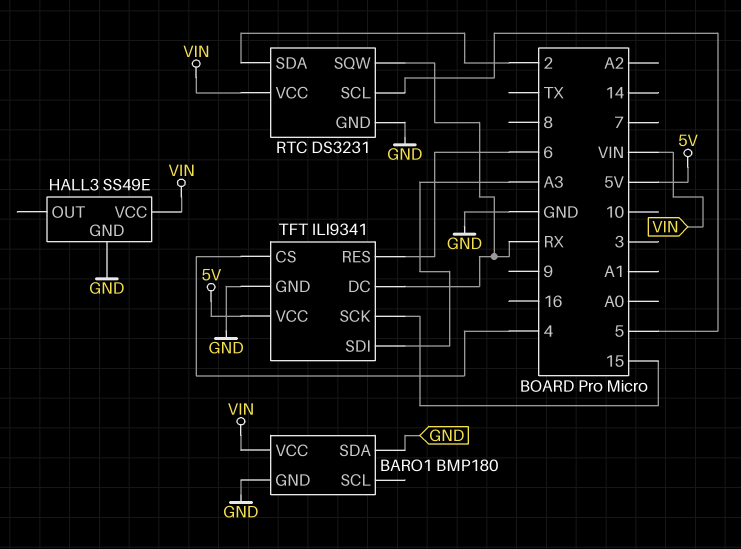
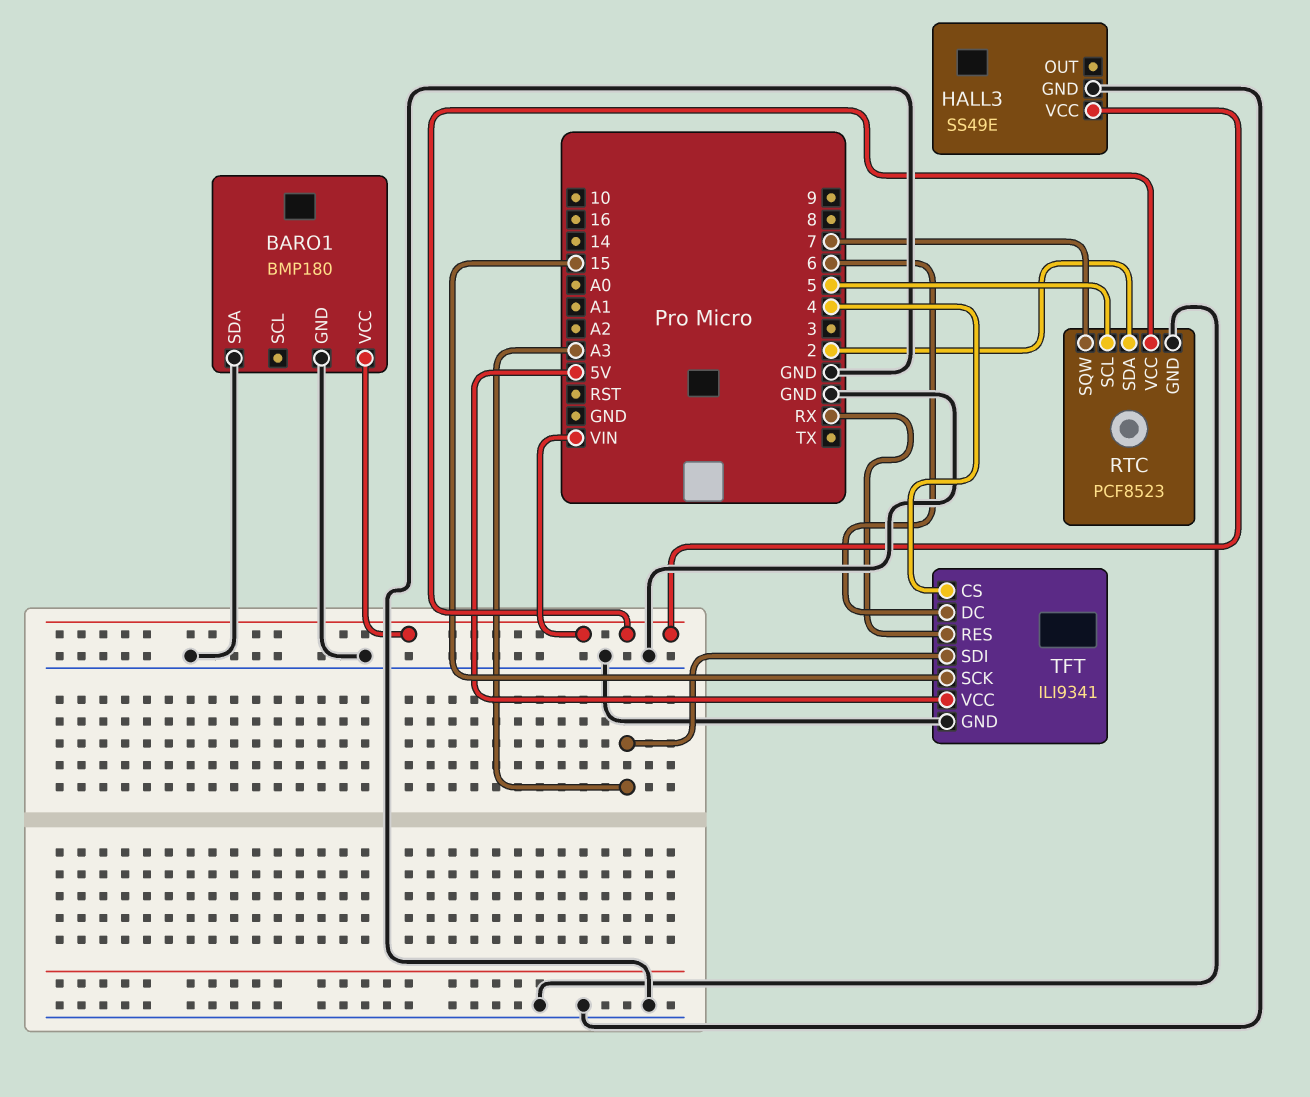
RTC: DS3231 -> PCF8523
RTC pin SQW: RX -> 7
TFT pin DC: RX -> 6
TFT pin RES: 6 -> RX

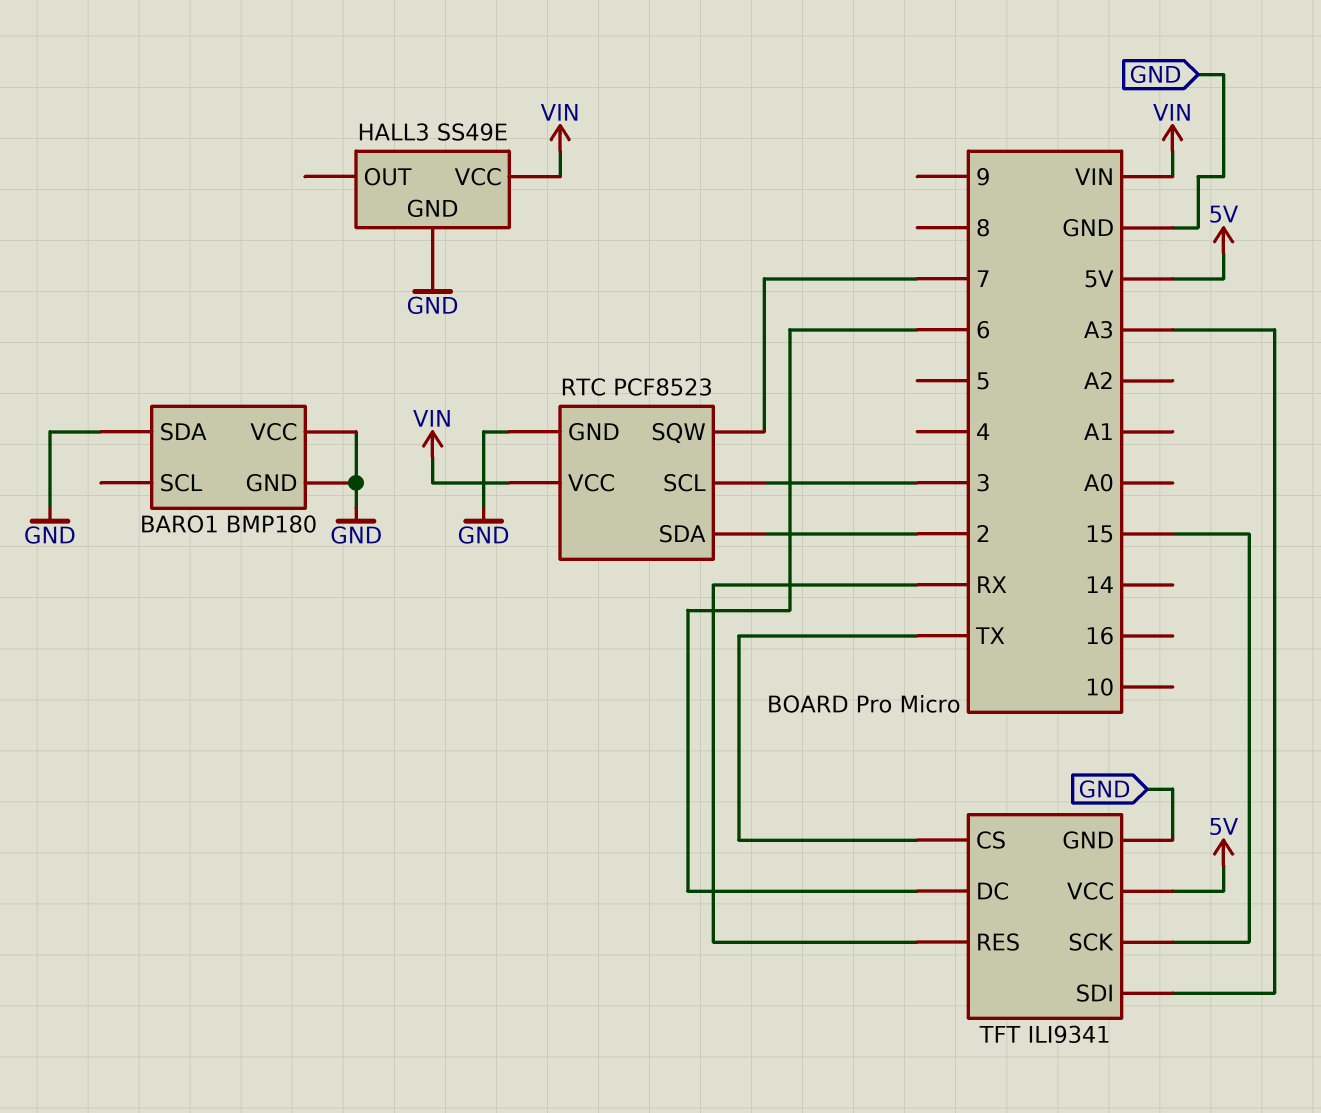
BARO1 pin VCC: VIN -> GND
RTC pin SCL: 5 -> 3
TFT pin CS: 4 -> TX

